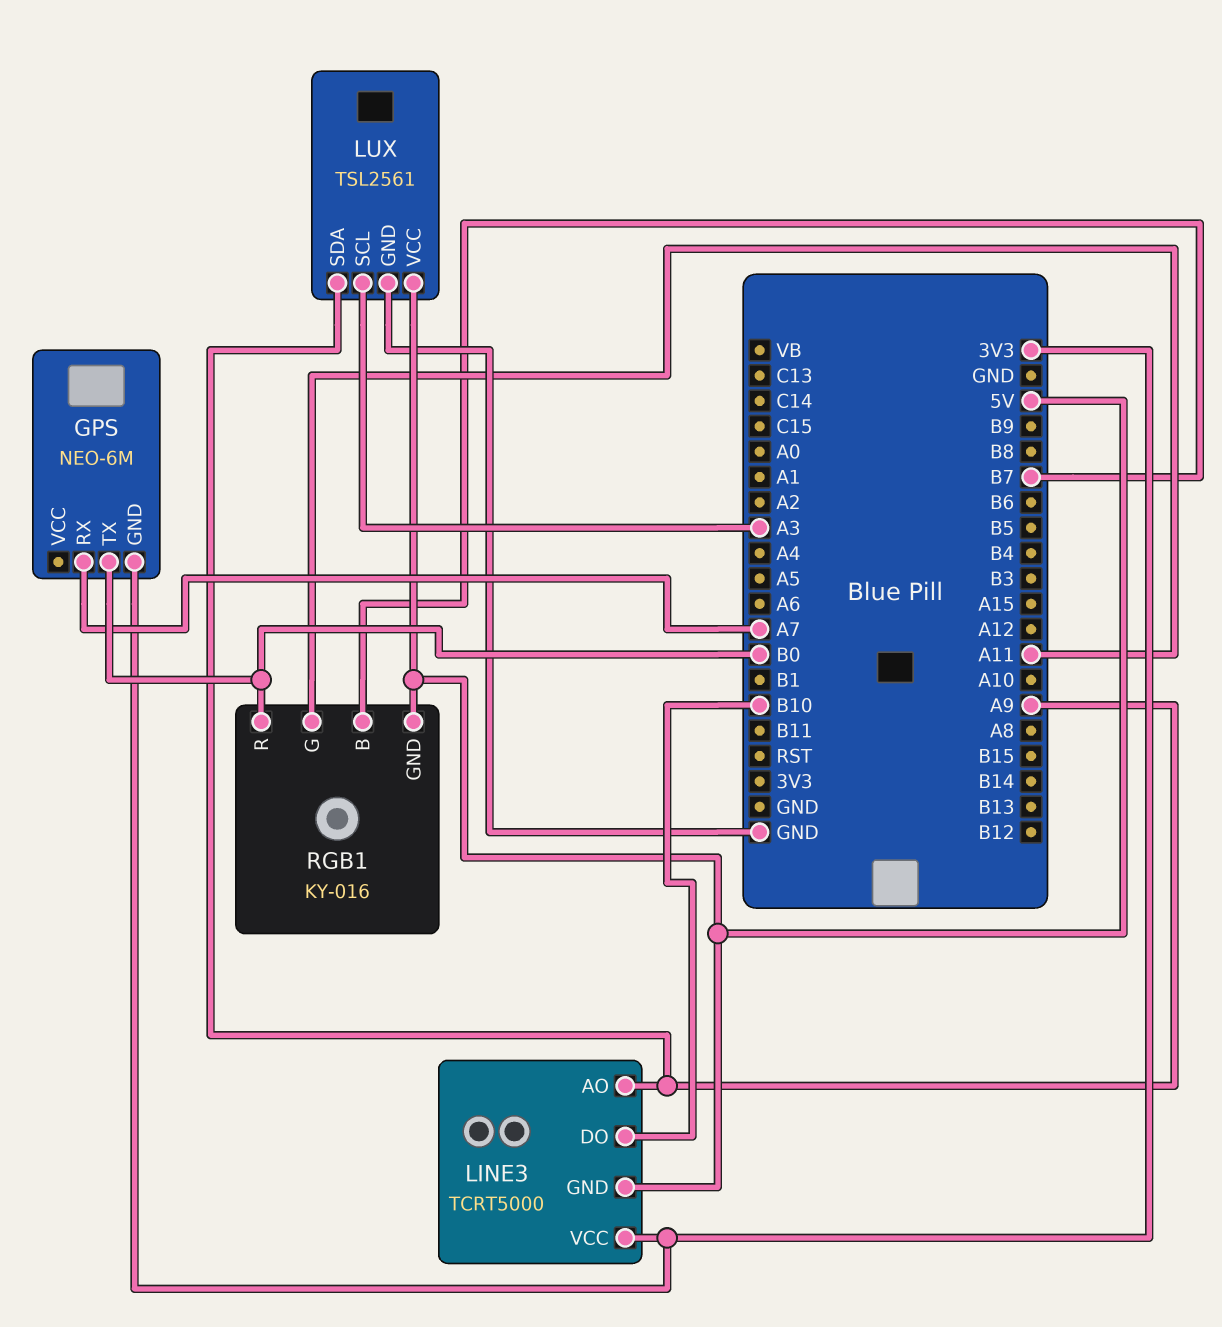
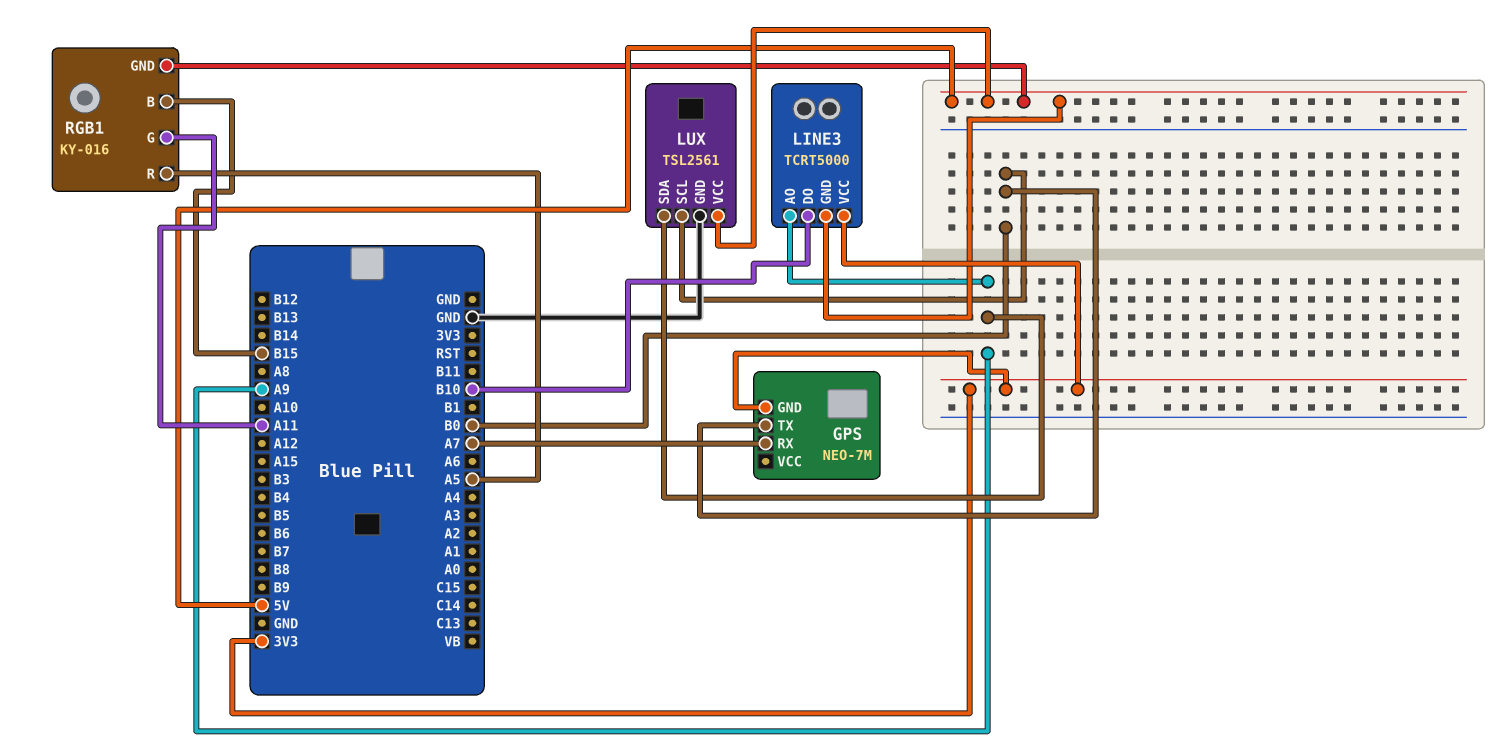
GPS: NEO-6M -> NEO-7M
LUX pin SCL: A3 -> B0
RGB1 pin B: B7 -> B15
RGB1 pin R: B0 -> A5

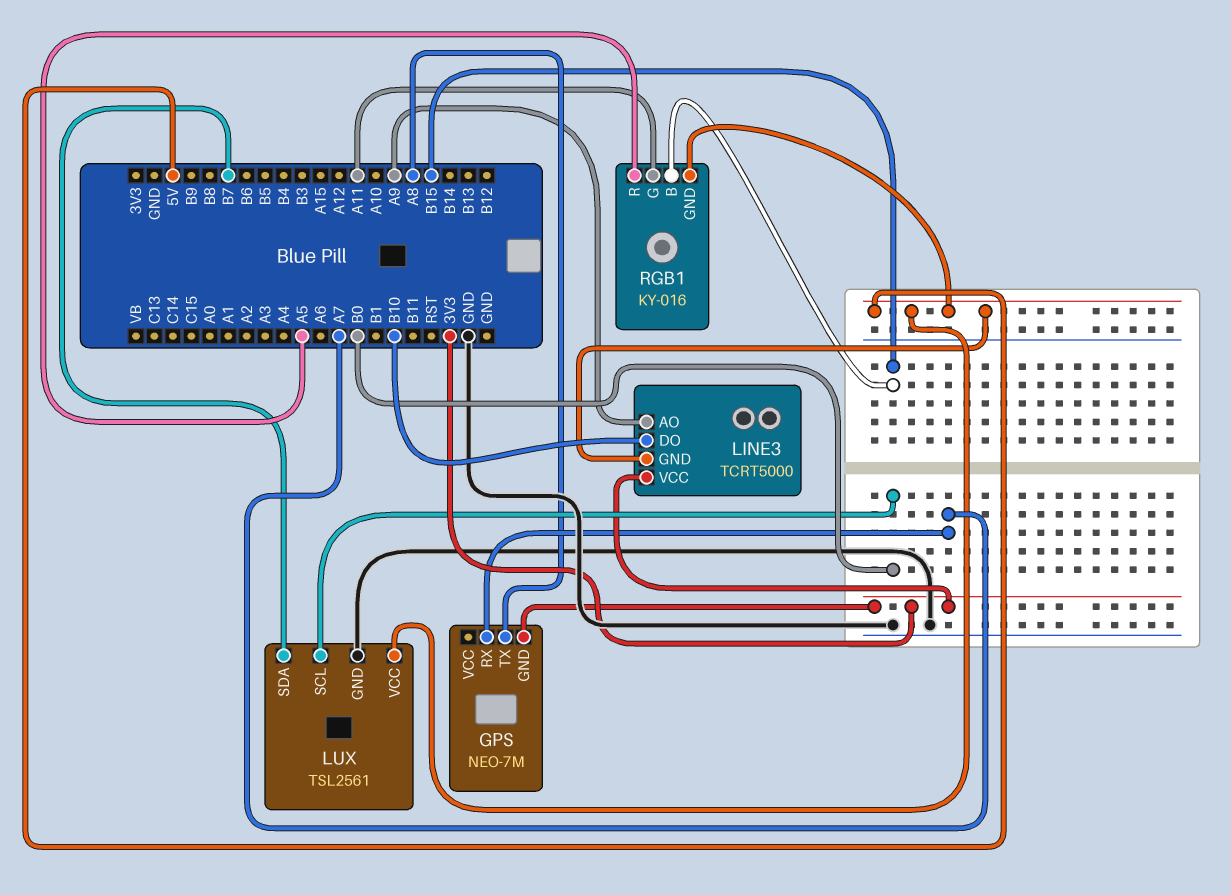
GPS pin TX: B0 -> A8
LUX pin SDA: A9 -> B7

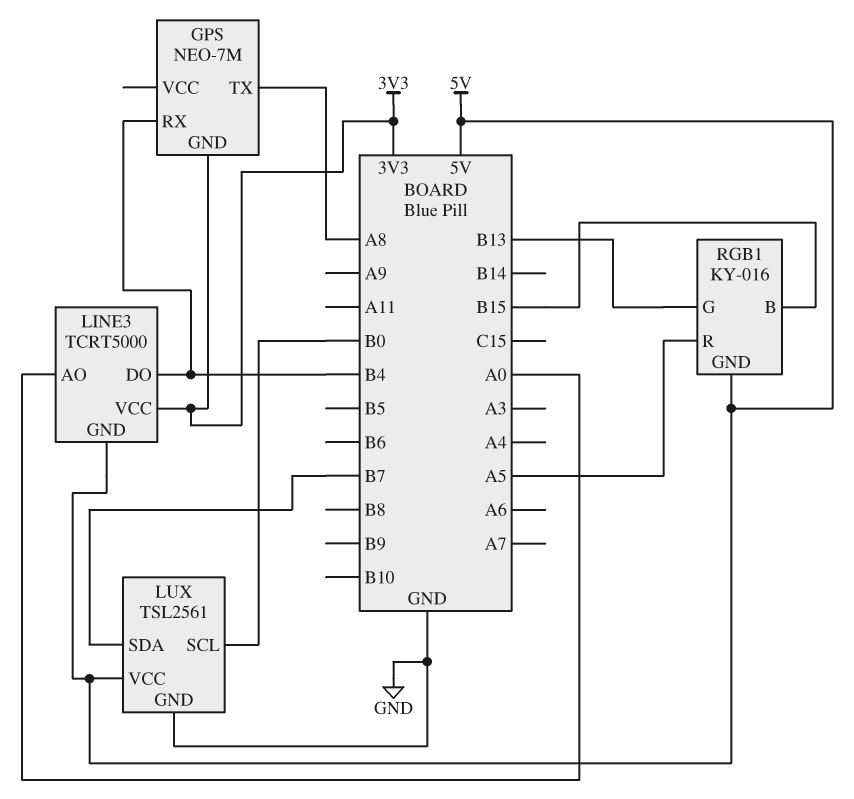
GPS pin RX: A7 -> B4
LINE3 pin AO: A9 -> A0
LINE3 pin DO: B10 -> B4
RGB1 pin G: A11 -> B13

